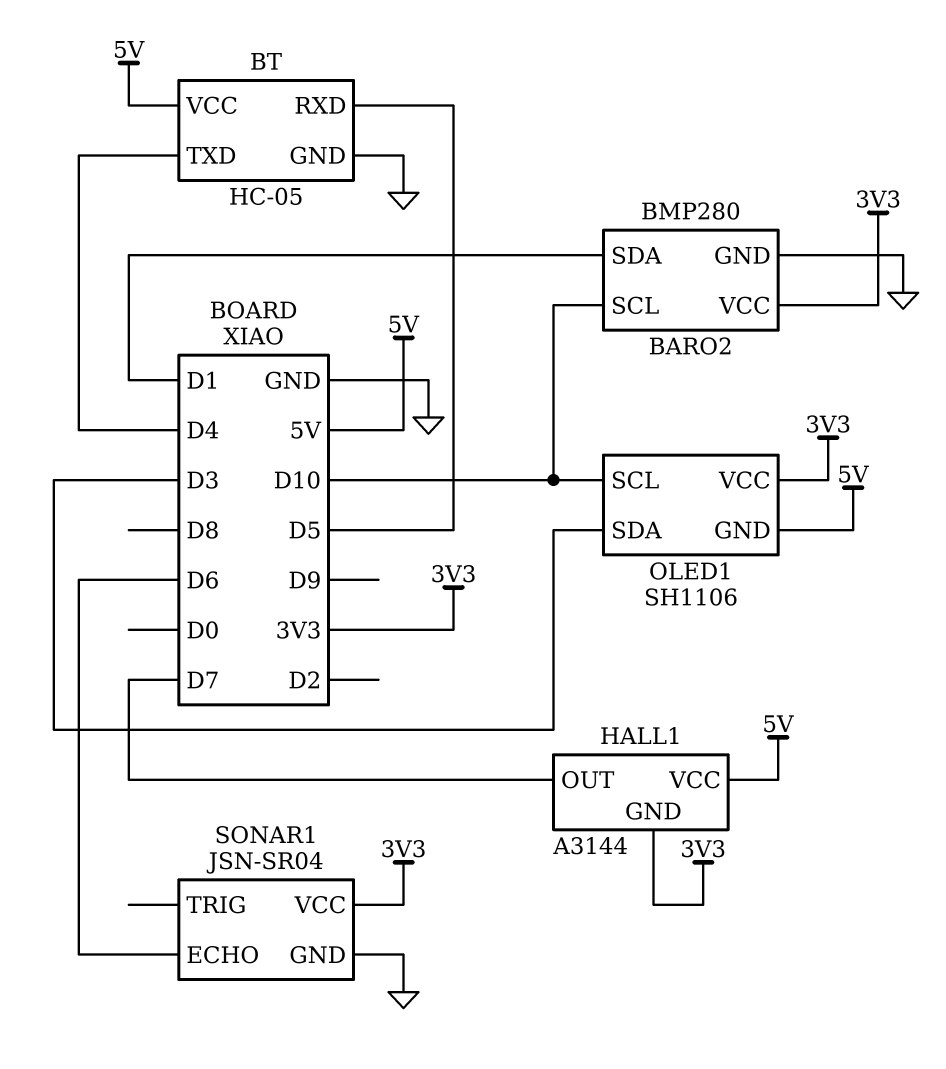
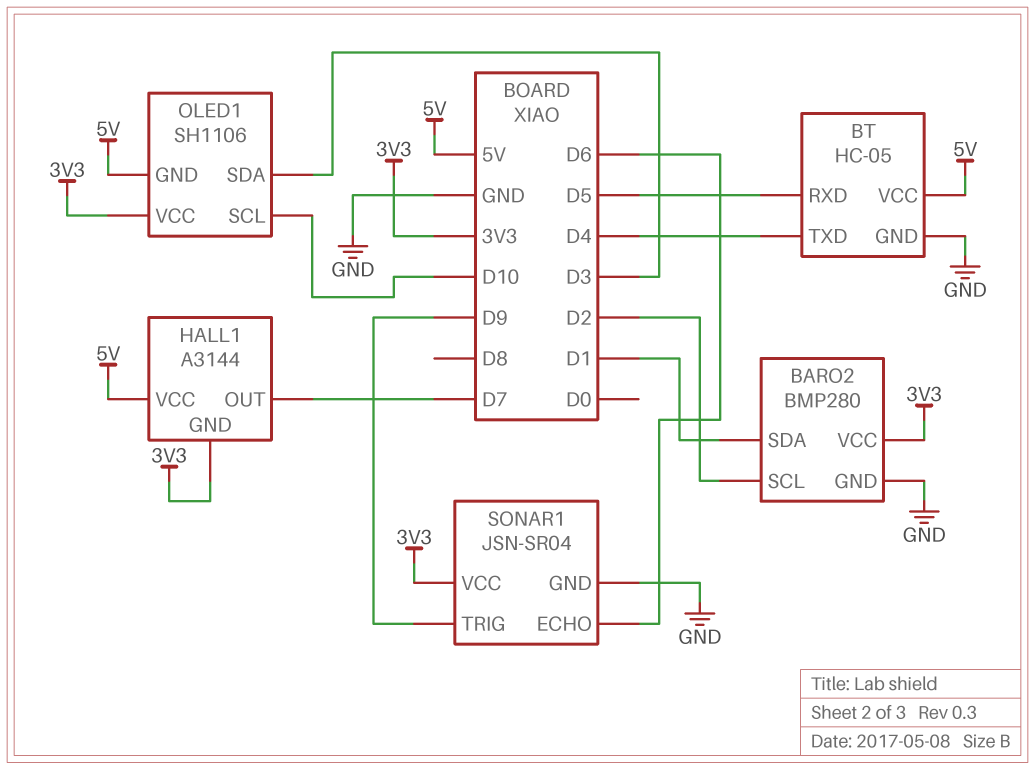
BARO2 pin SCL: D10 -> D2
SONAR1 pin TRIG: none -> D9

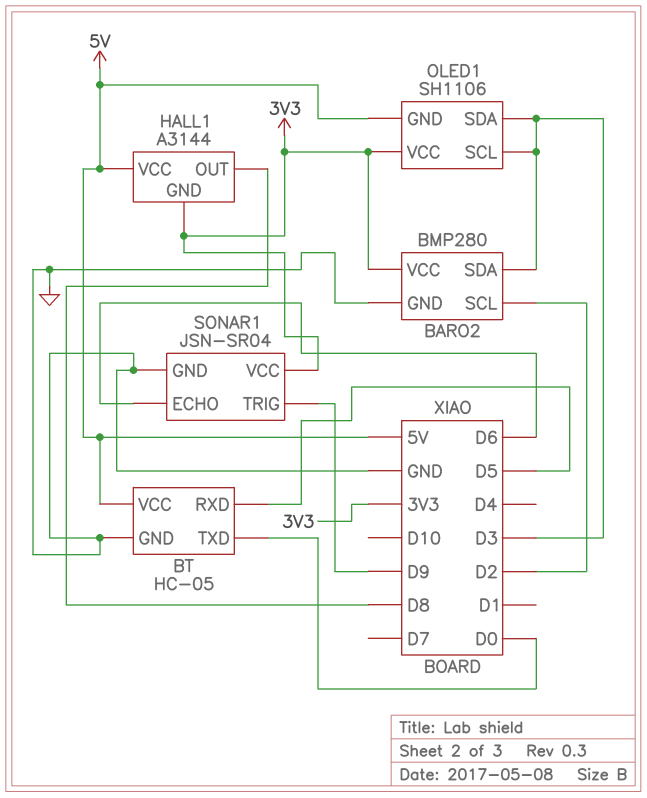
BARO2 pin SDA: D1 -> D3
BT pin TXD: D4 -> D0
HALL1 pin OUT: D7 -> D8
OLED1 pin SCL: D10 -> D3

